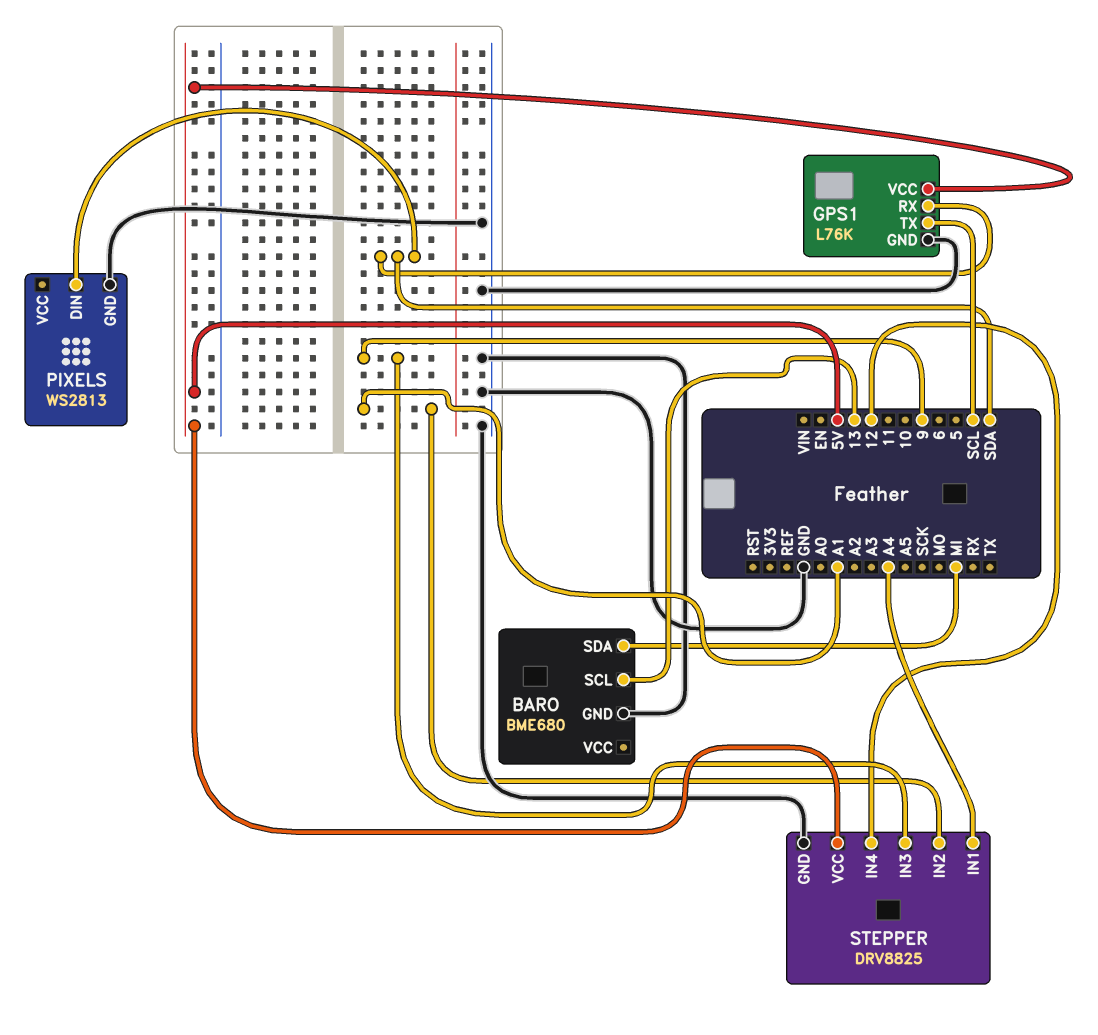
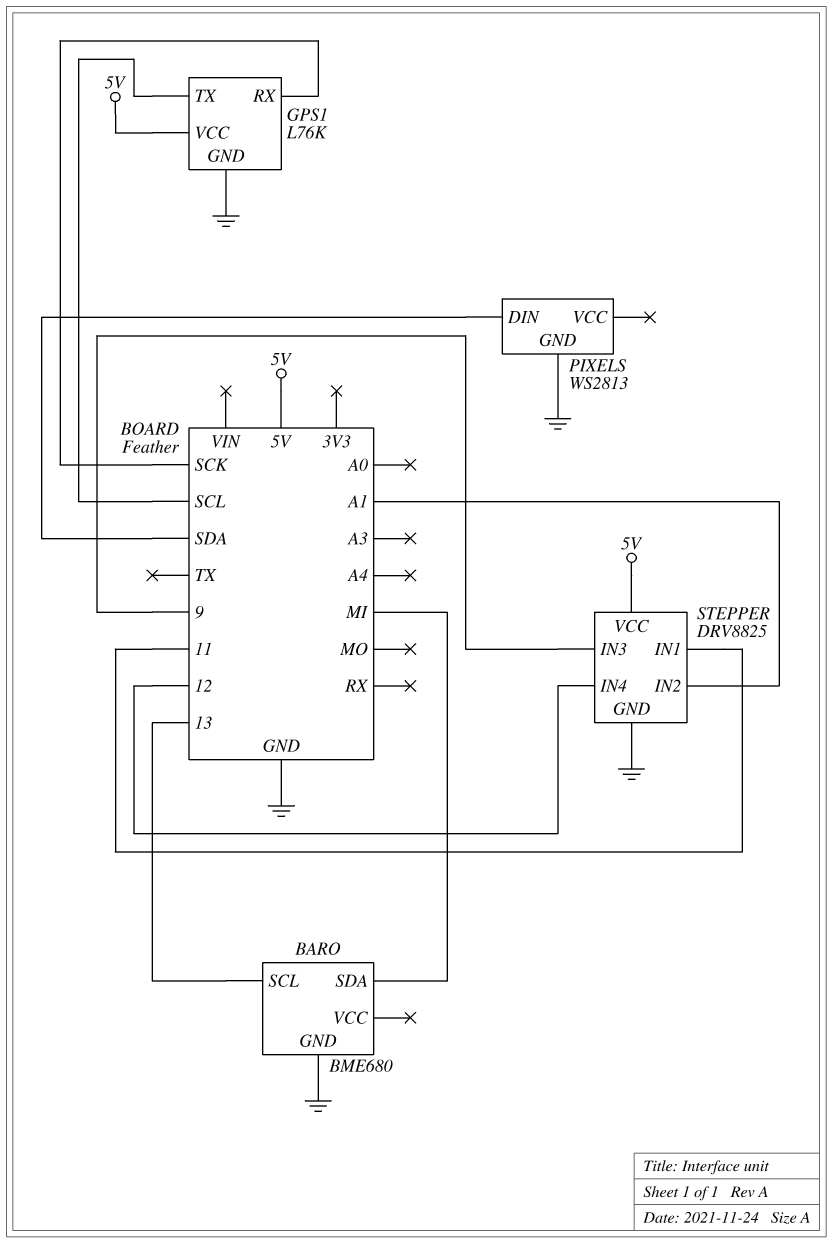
GPS1 pin RX: SDA -> SCK
STEPPER pin IN1: A4 -> 11

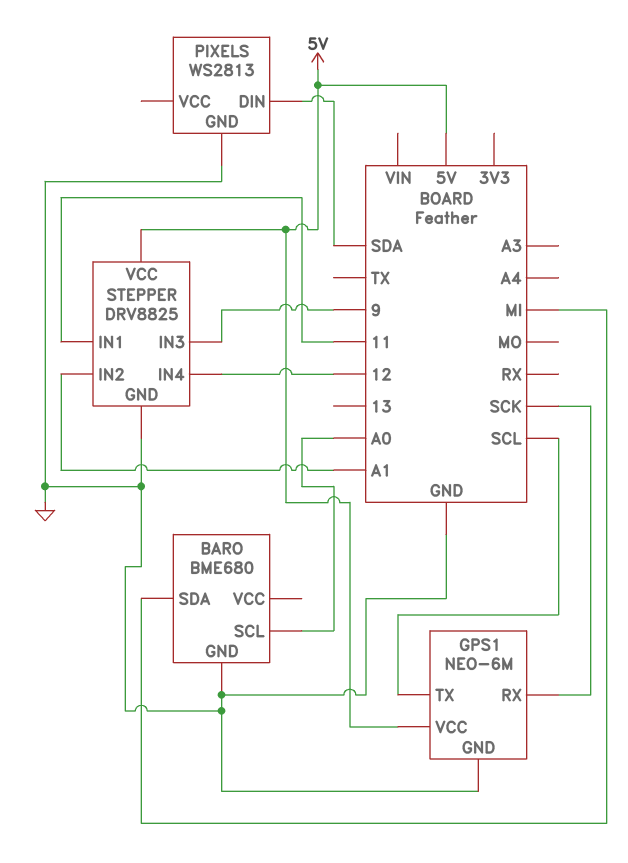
BARO pin SCL: 13 -> A0
GPS1: L76K -> NEO-6M

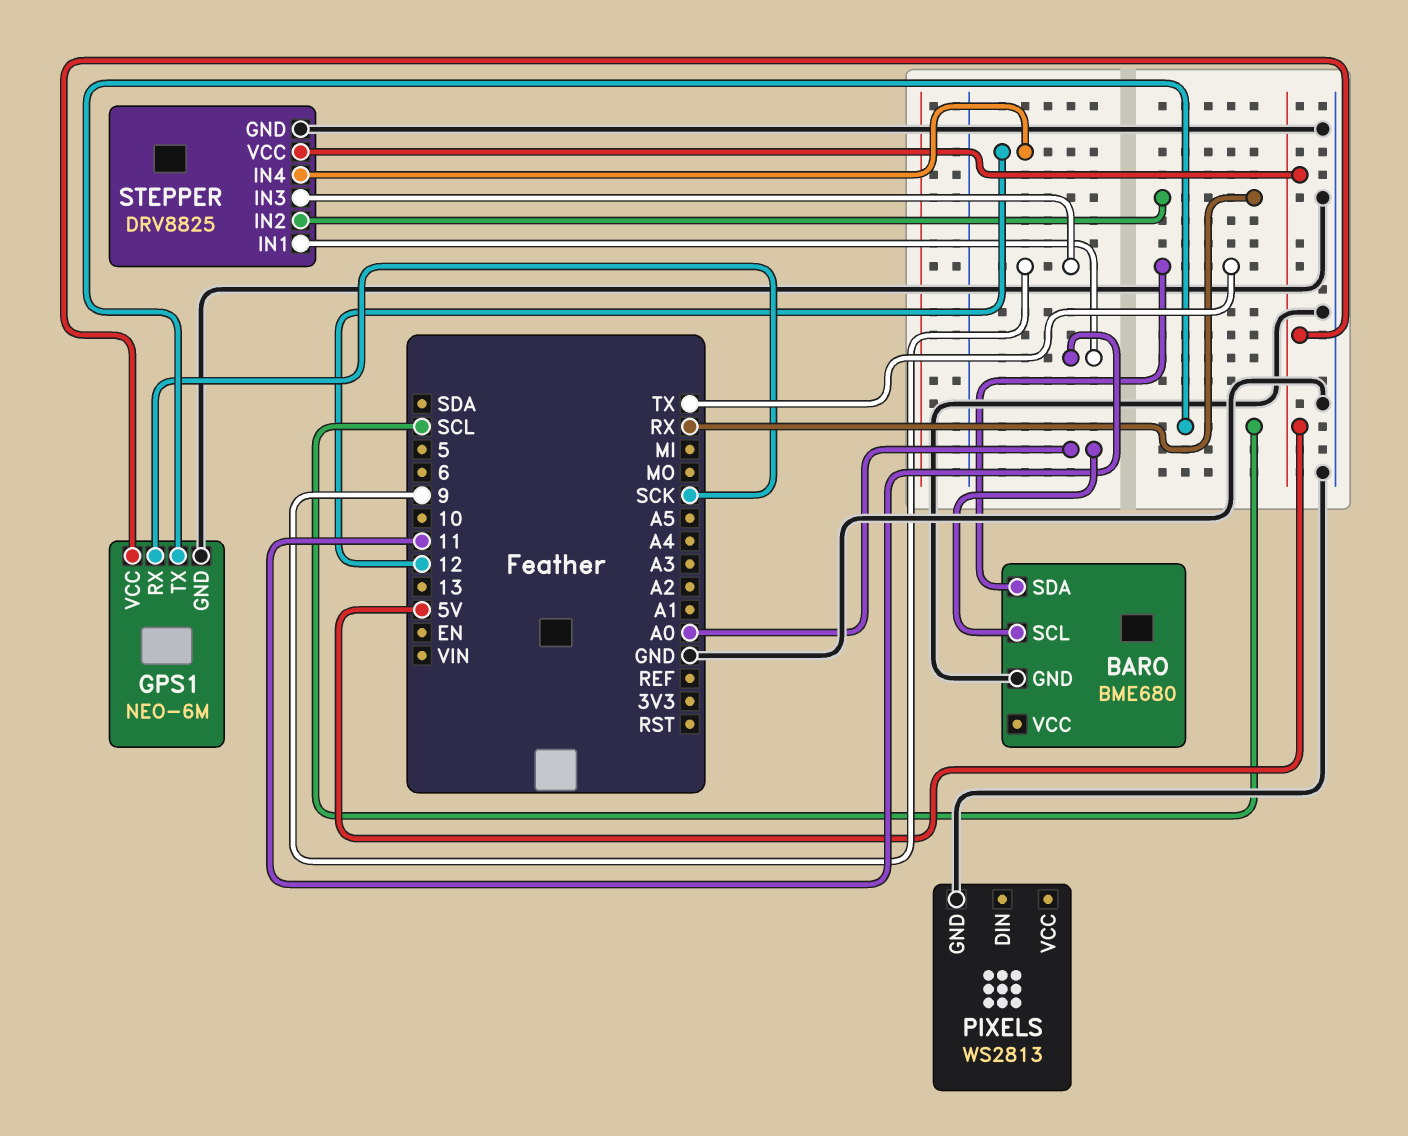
BARO pin SDA: MI -> TX
PIXELS pin DIN: SDA -> none
STEPPER pin IN2: A1 -> RX

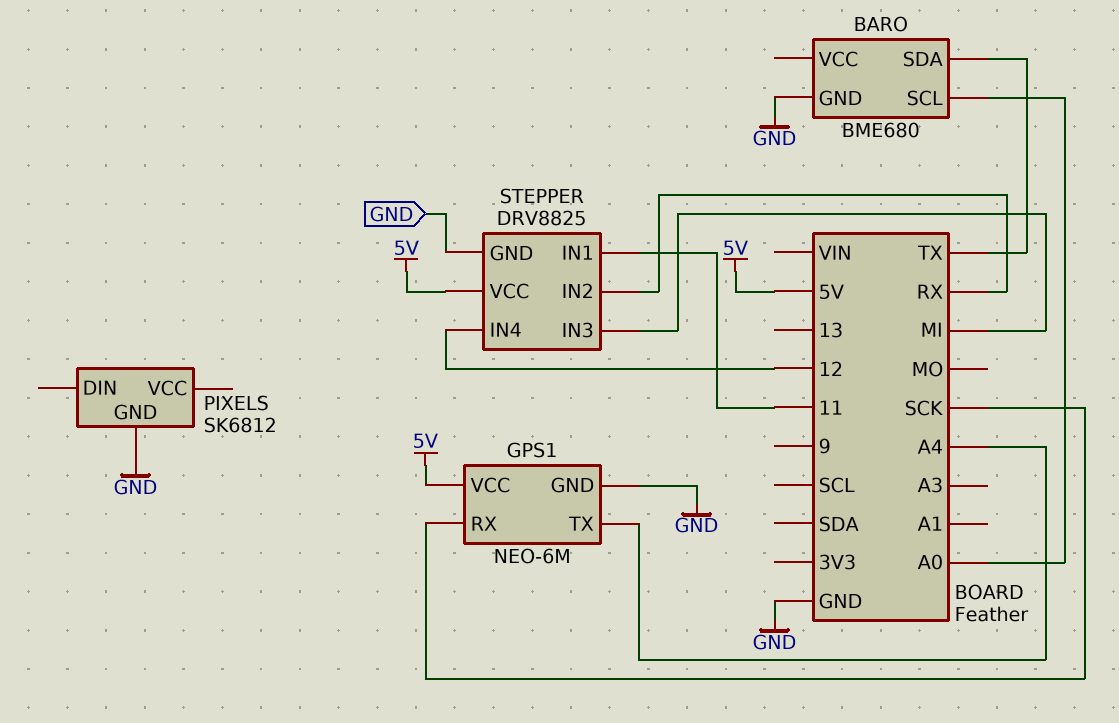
GPS1 pin TX: SCL -> A4
PIXELS: WS2813 -> SK6812
STEPPER pin IN3: 9 -> MI

